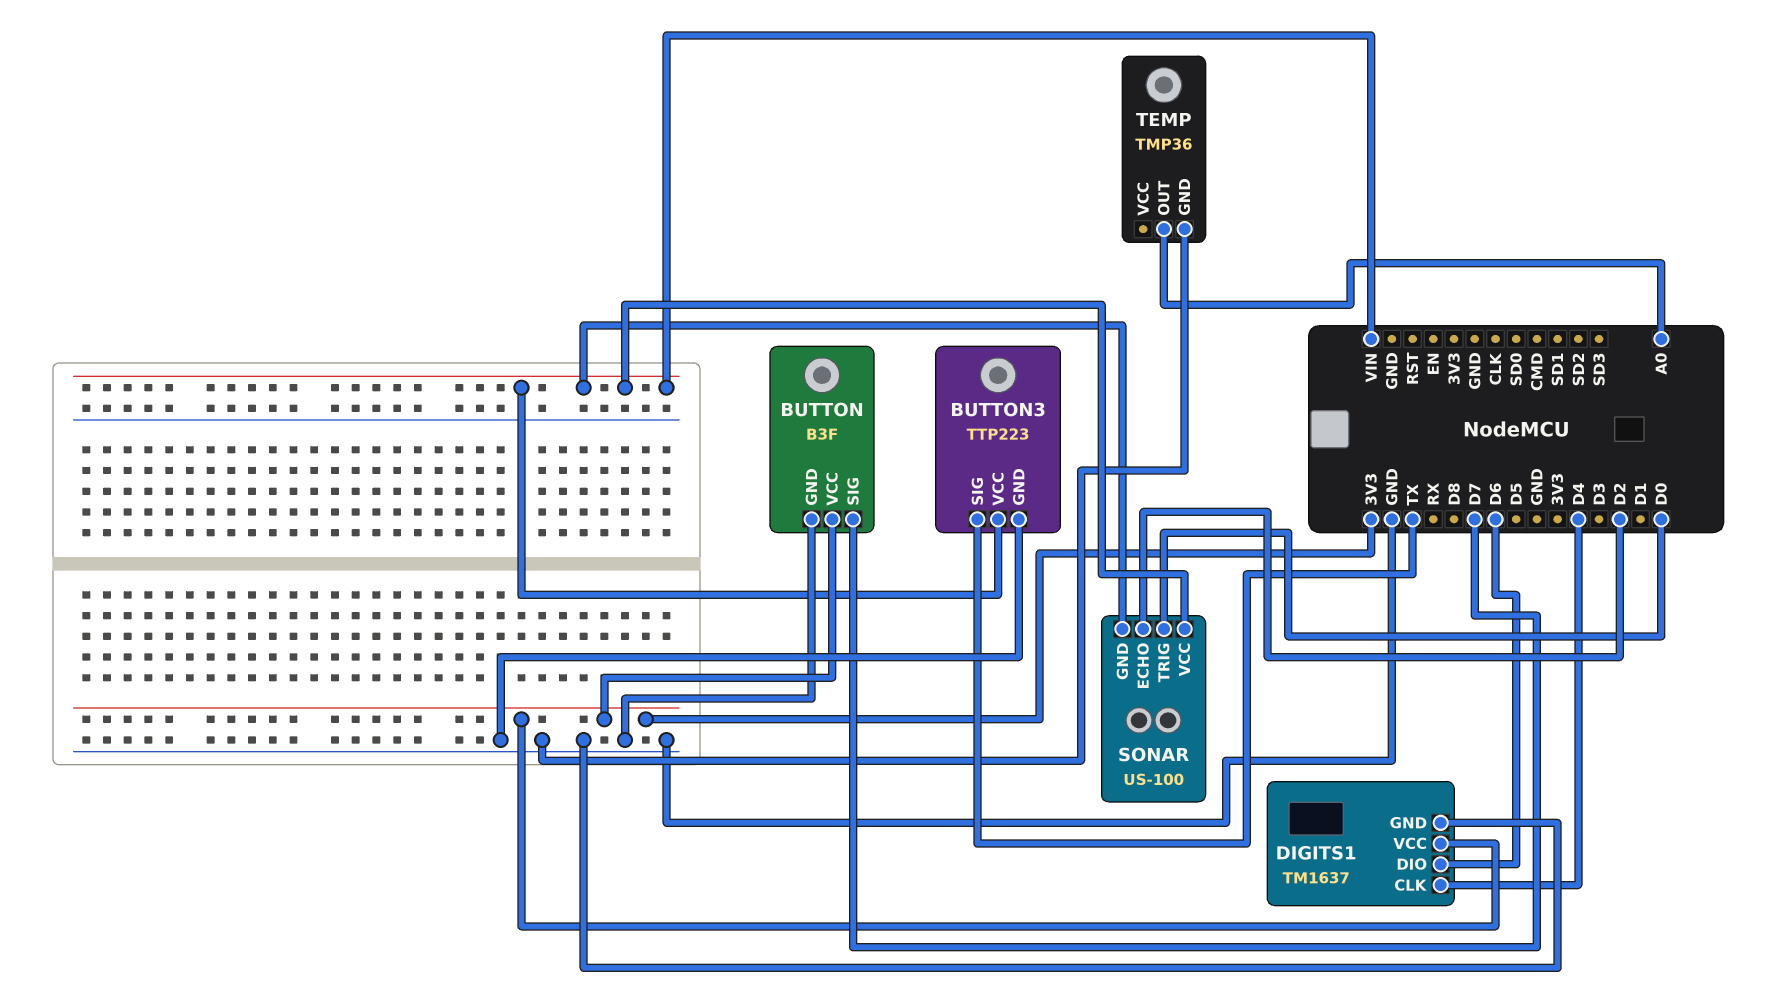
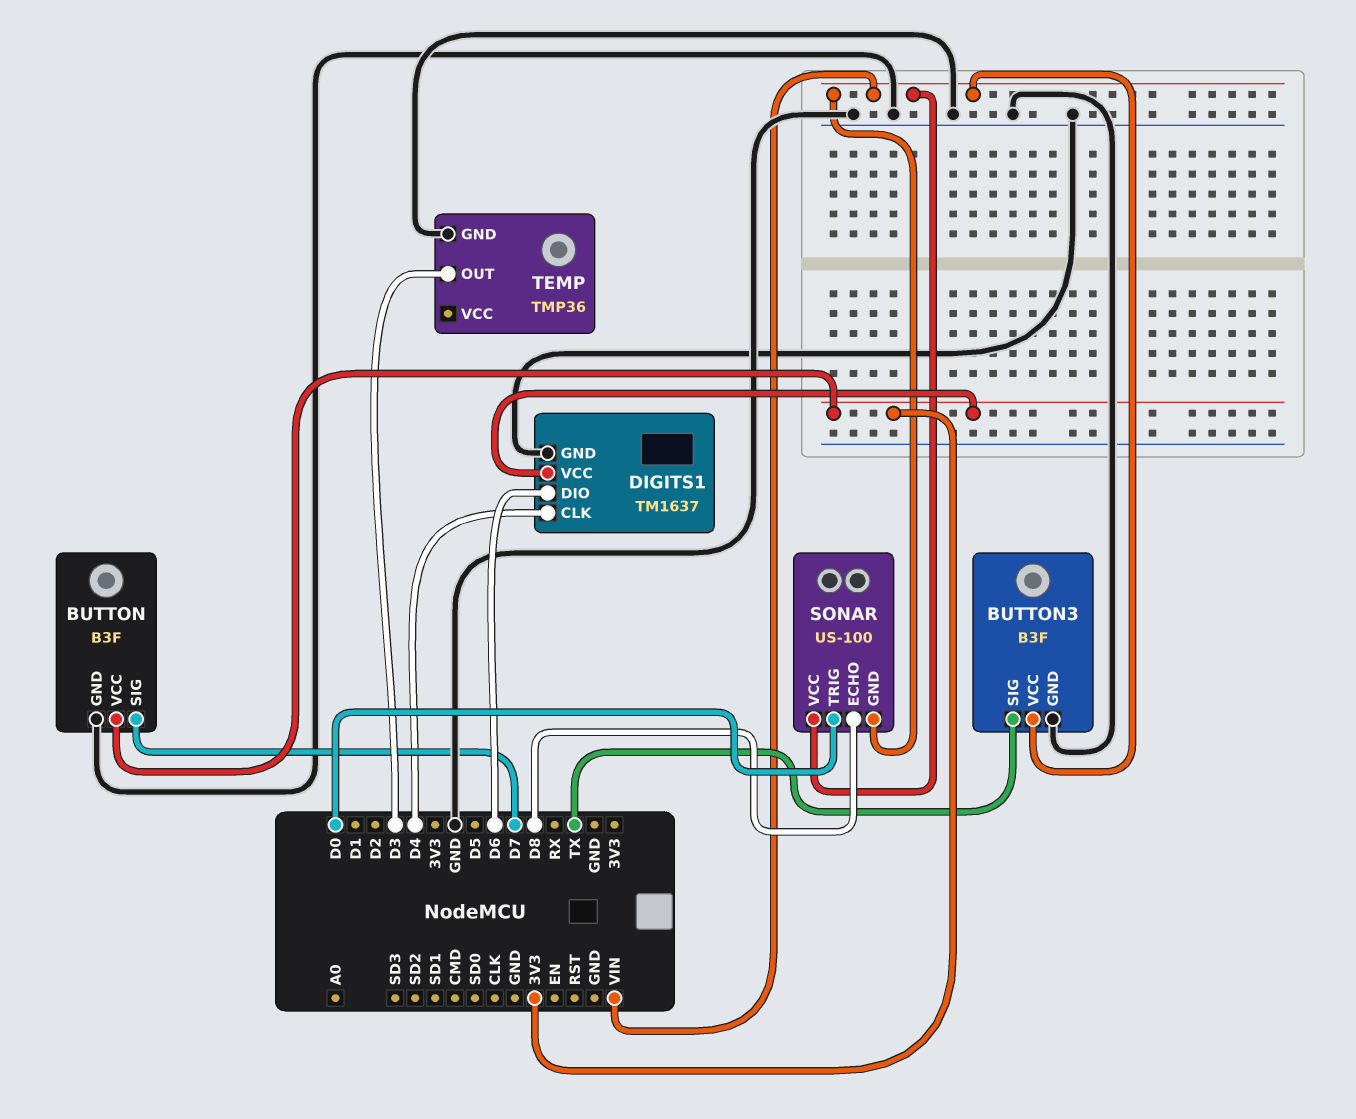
BUTTON3: TTP223 -> B3F
SONAR pin ECHO: D2 -> D8
TEMP pin OUT: A0 -> D3

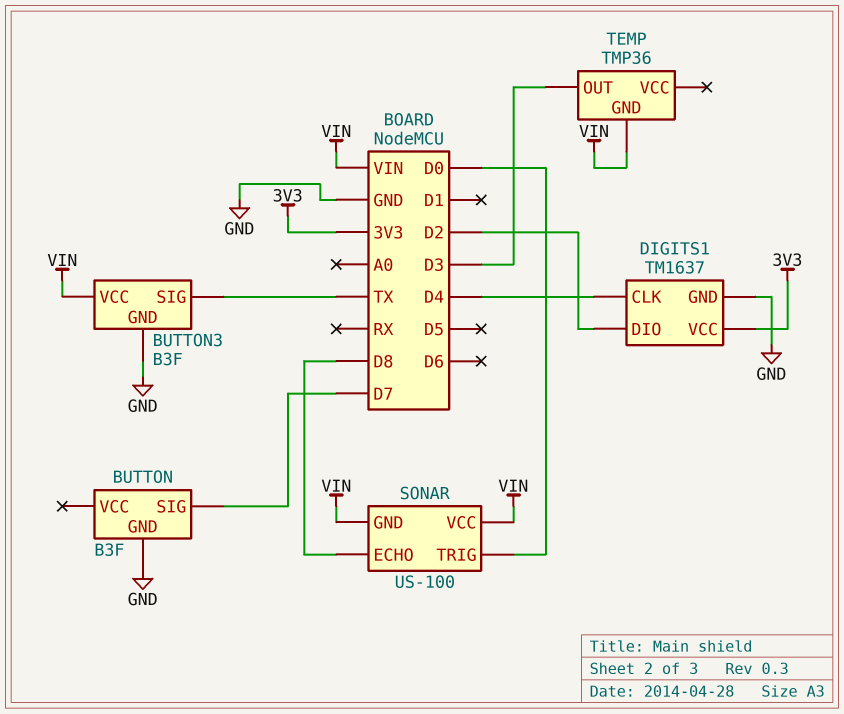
BUTTON pin VCC: 3V3 -> none
DIGITS1 pin DIO: D6 -> D2
TEMP pin GND: GND -> VIN

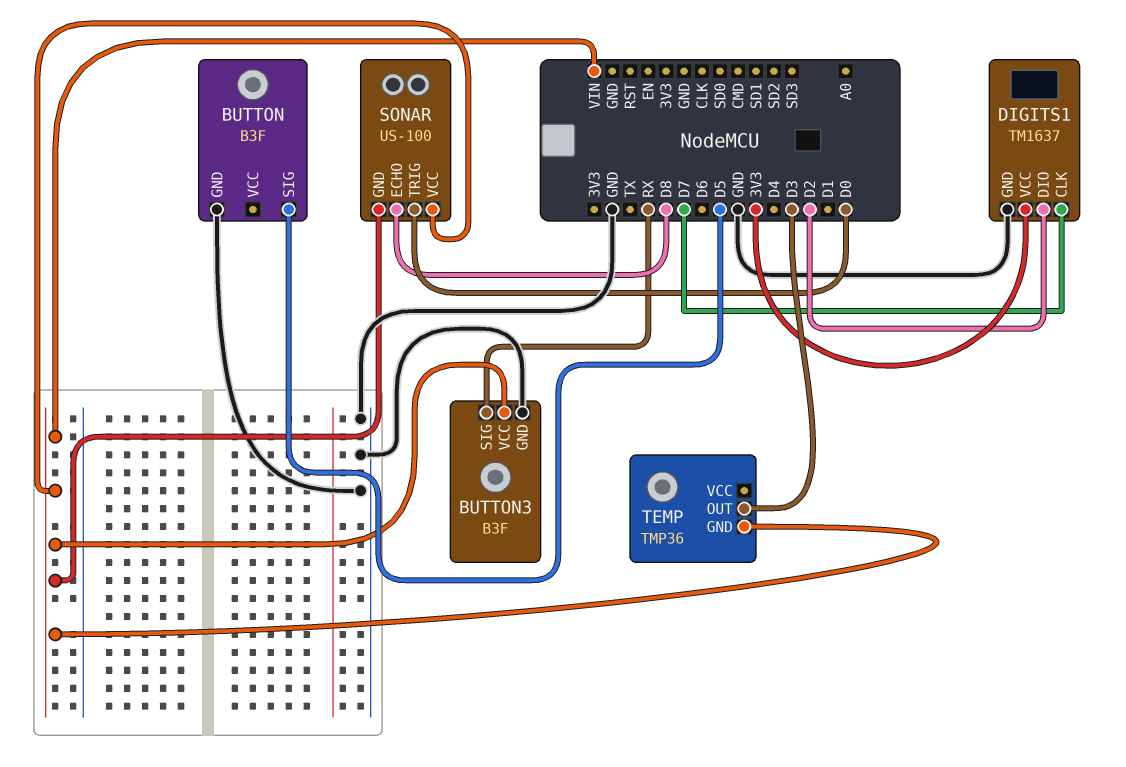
BUTTON pin SIG: D7 -> D5
BUTTON3 pin SIG: TX -> RX
DIGITS1 pin CLK: D4 -> D7

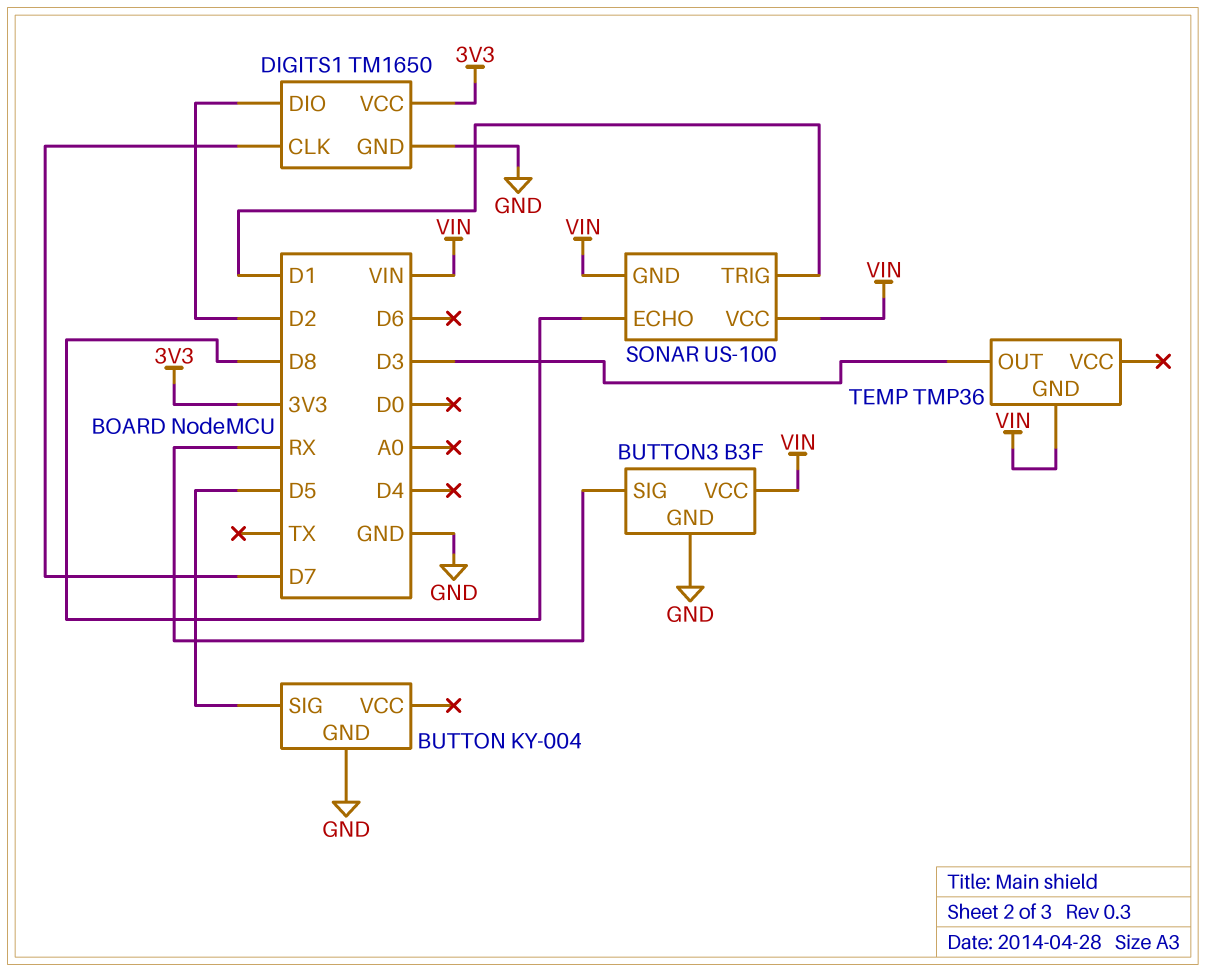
BUTTON: B3F -> KY-004
DIGITS1: TM1637 -> TM1650
SONAR pin TRIG: D0 -> D1

